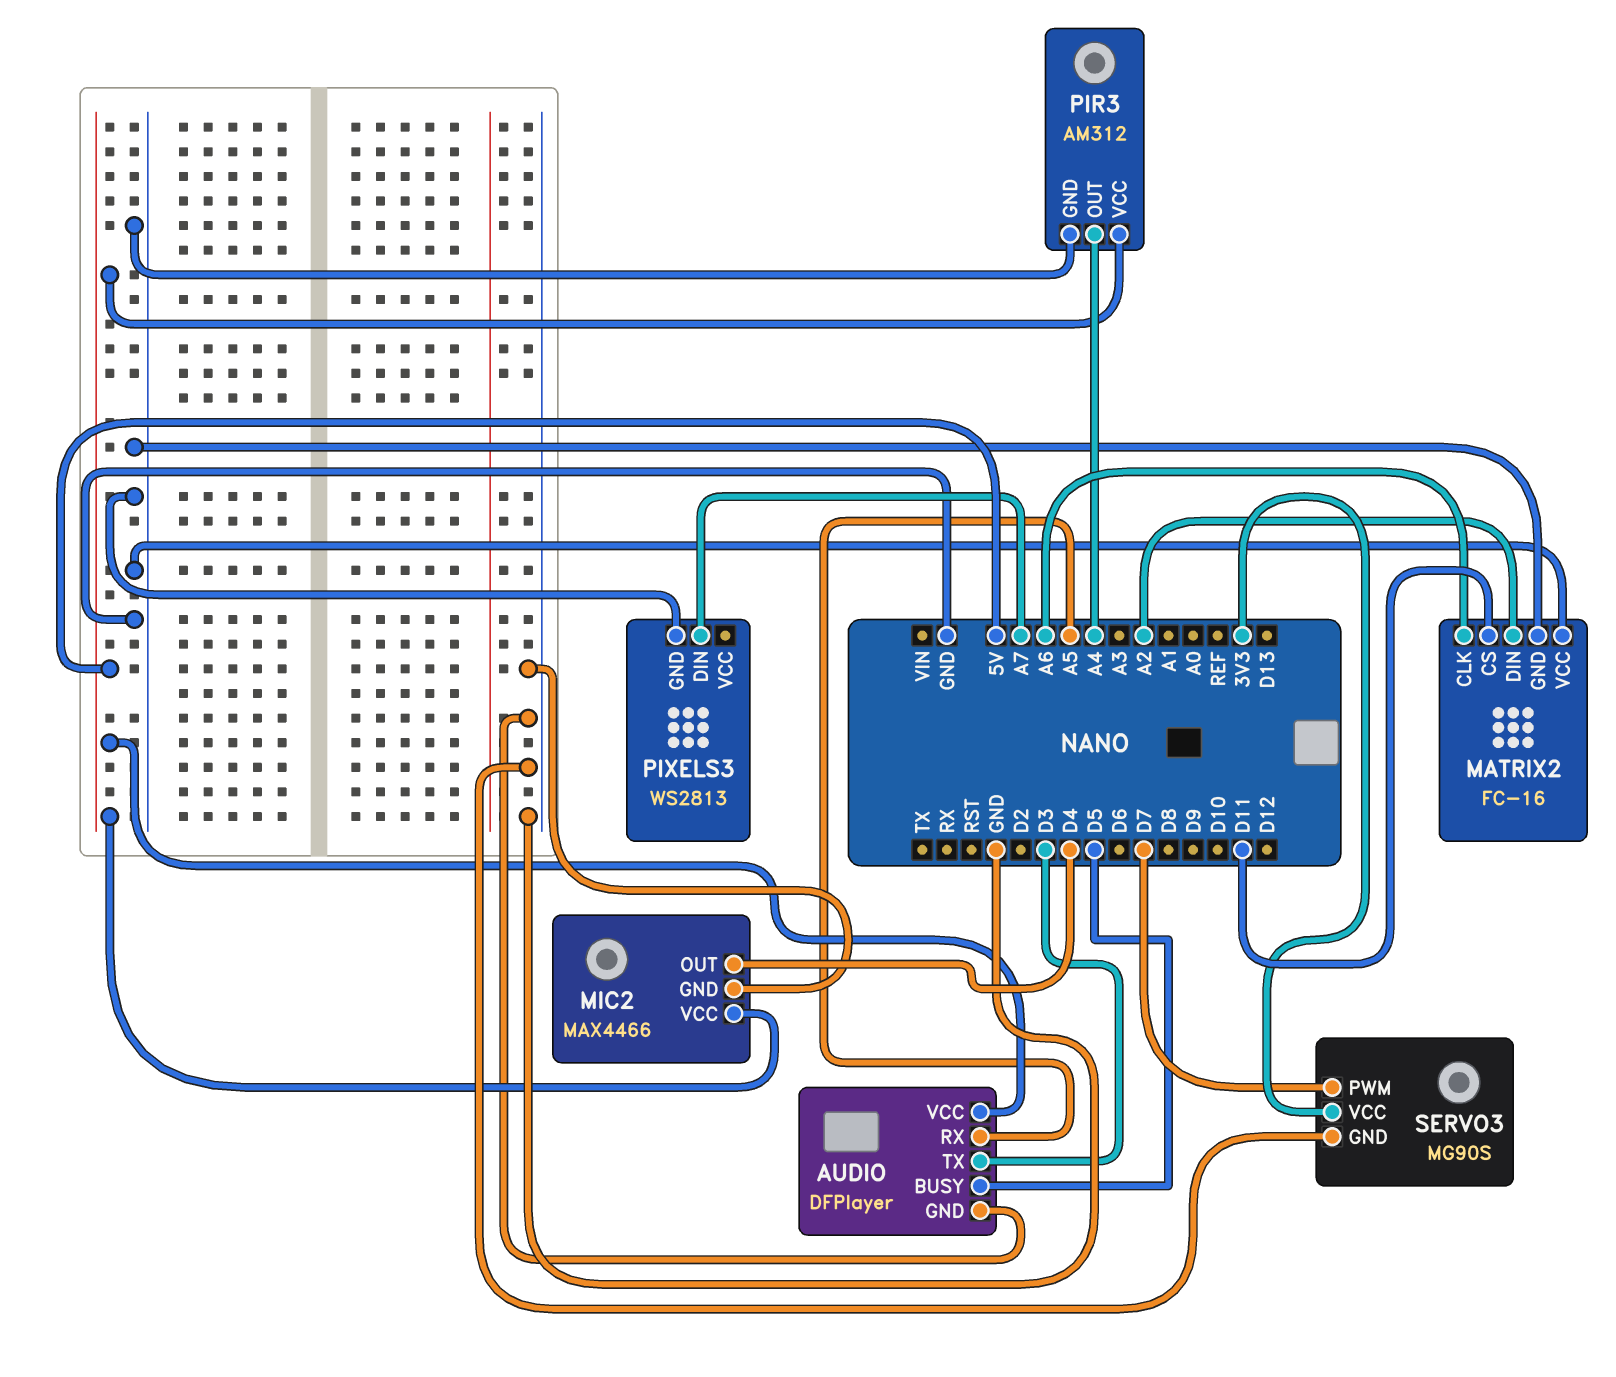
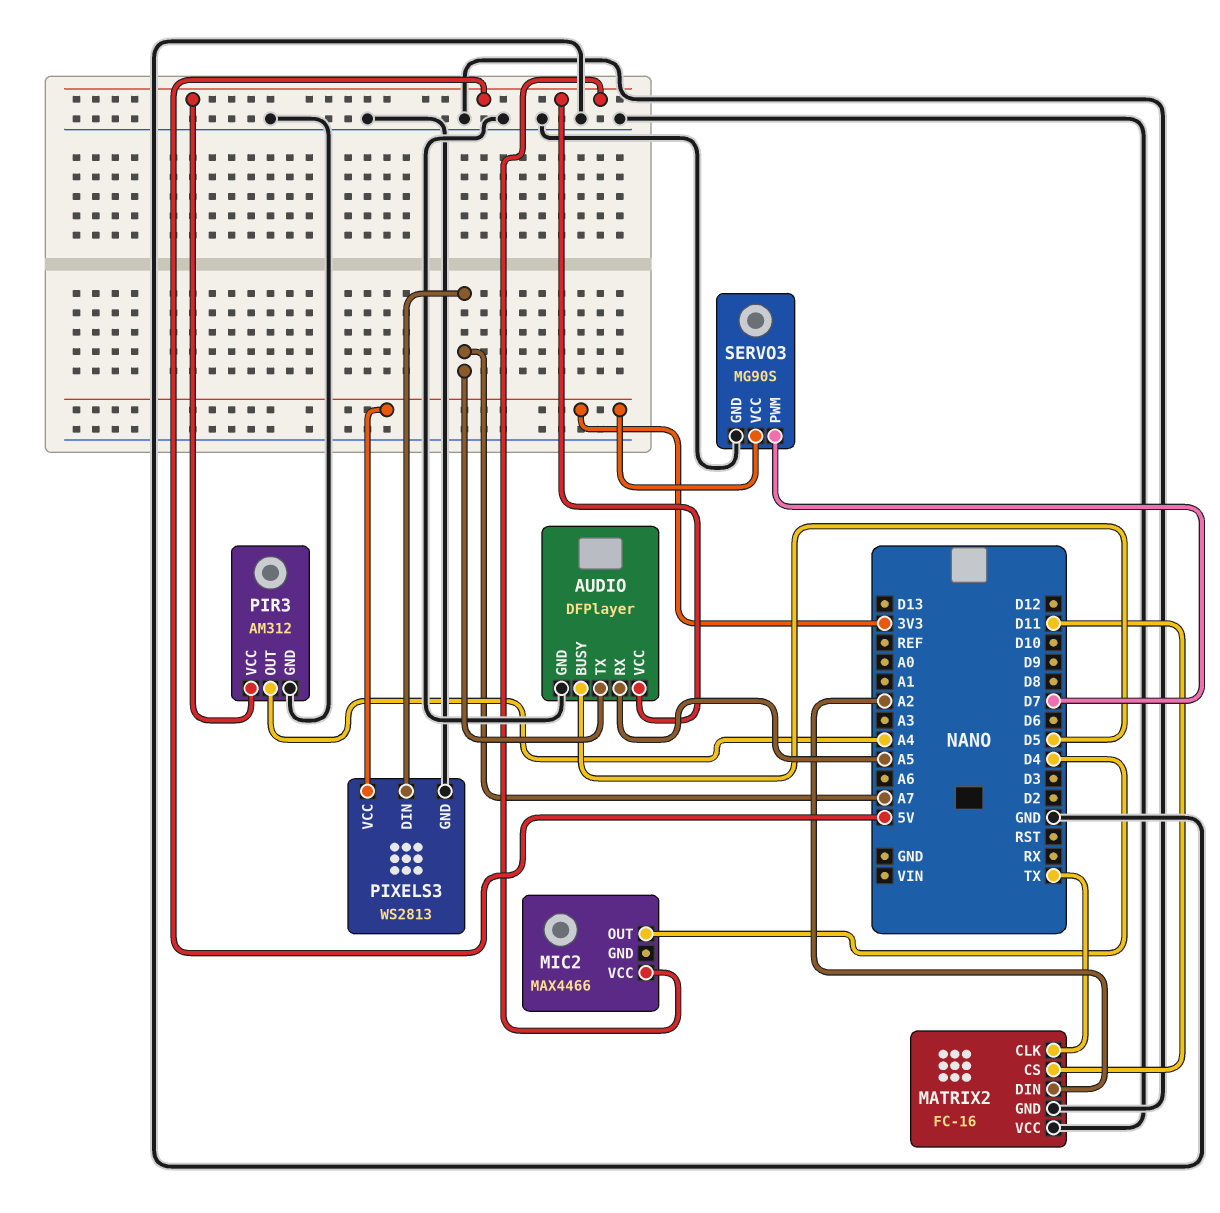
AUDIO pin TX: D3 -> A7
MATRIX2 pin CLK: A6 -> TX
MIC2 pin GND: GND -> none
PIXELS3 pin VCC: none -> 3V3

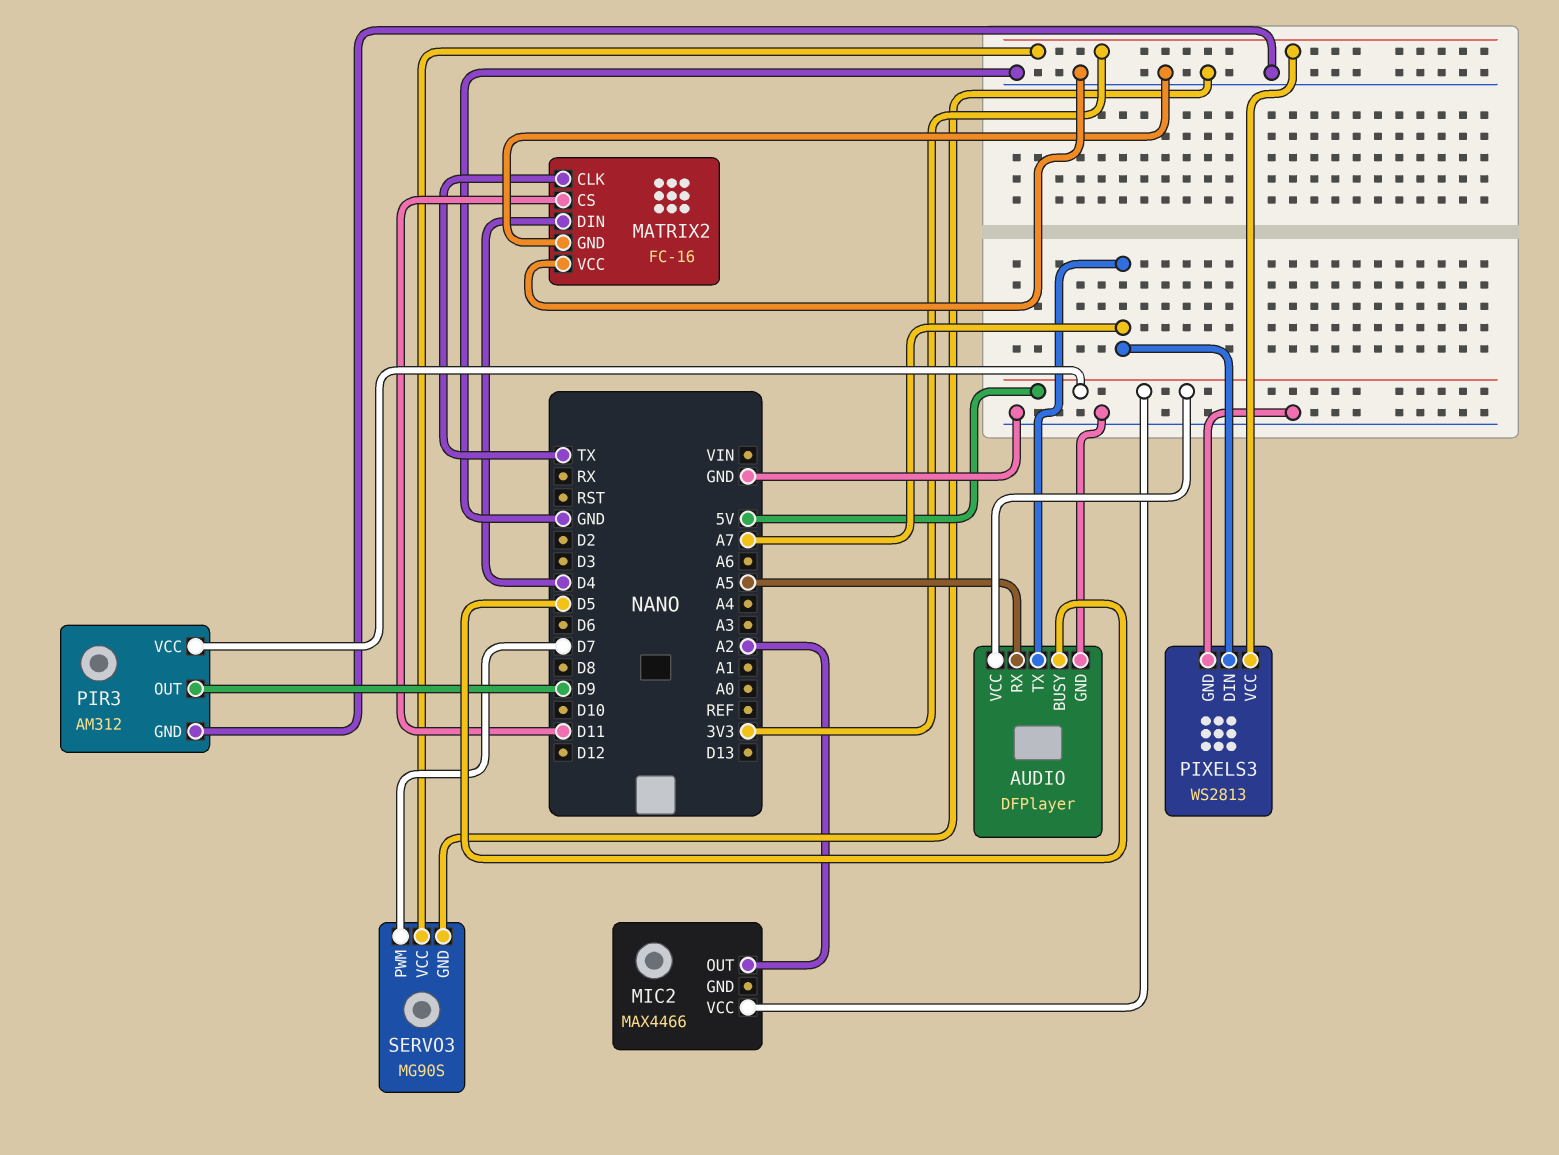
MATRIX2 pin DIN: A2 -> D4
MIC2 pin OUT: D4 -> A2
PIR3 pin OUT: A4 -> D9

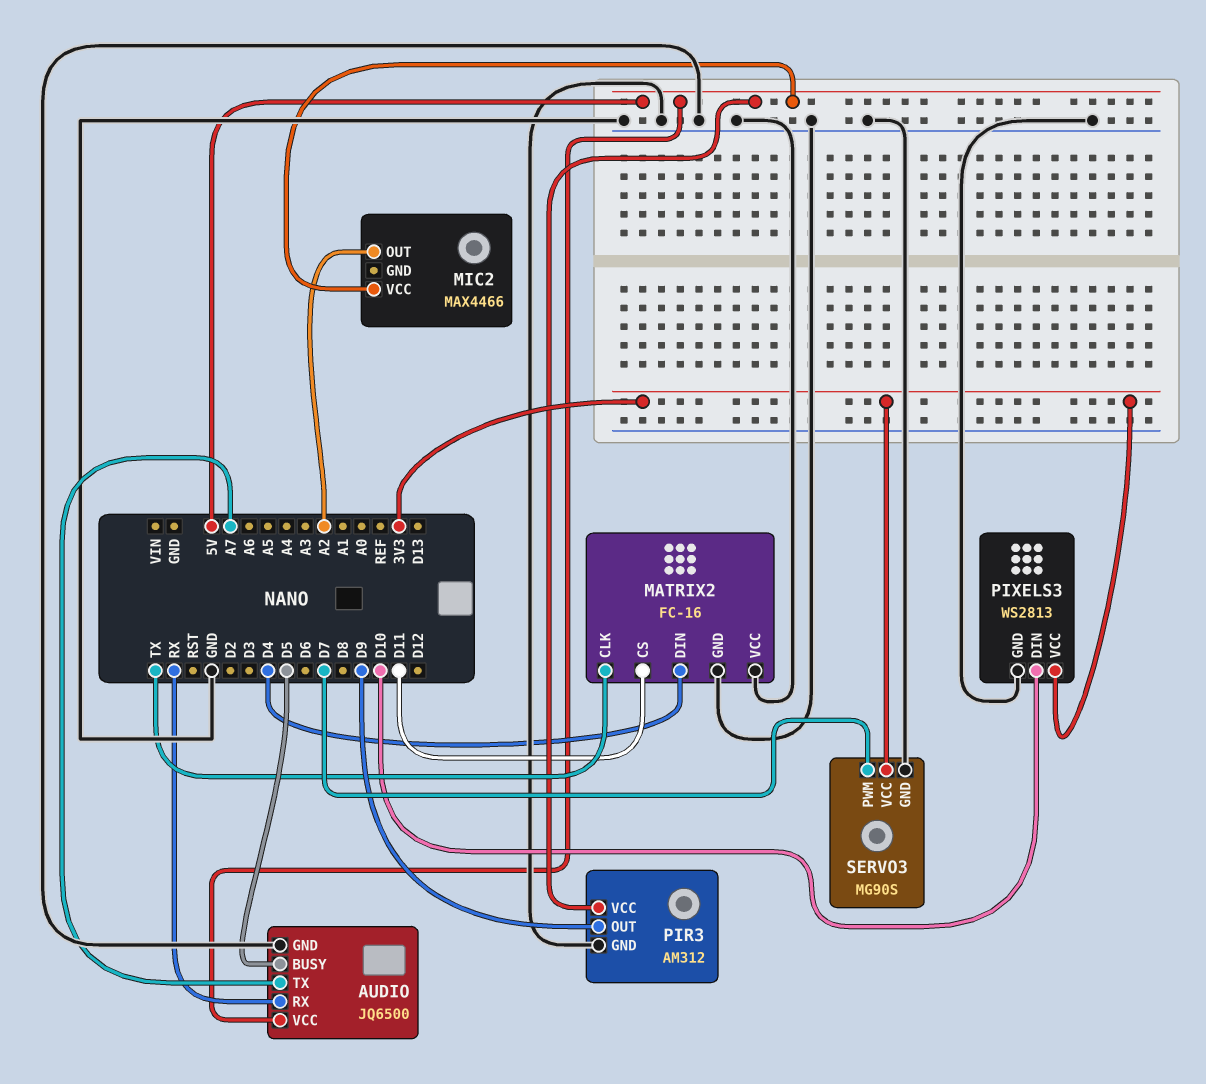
AUDIO: DFPlayer -> JQ6500
AUDIO pin RX: A5 -> RX
PIXELS3 pin DIN: A7 -> D10

